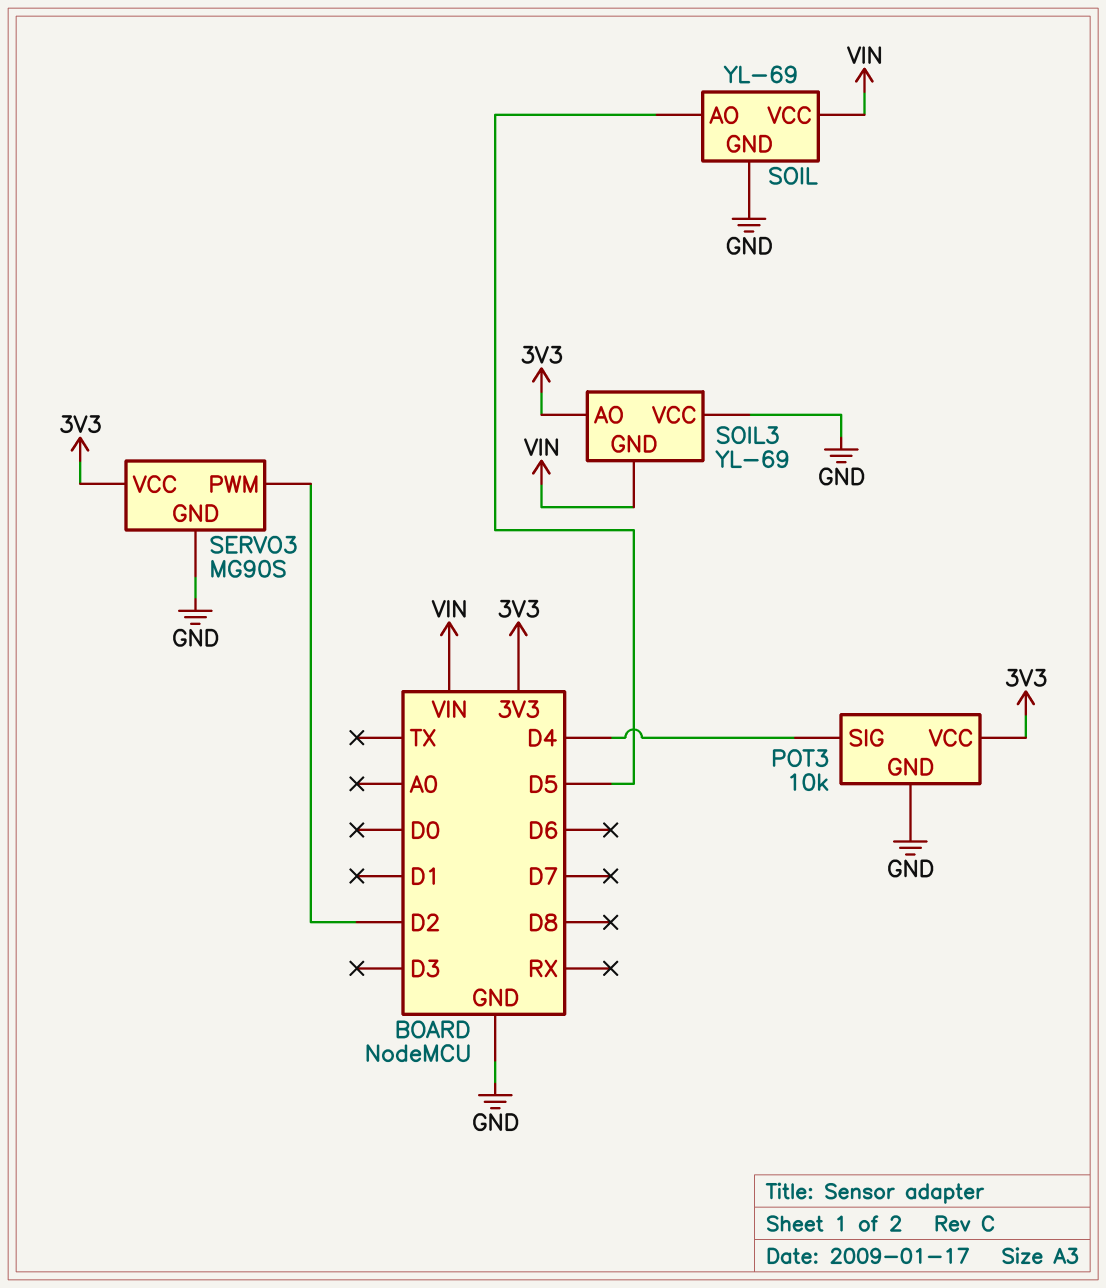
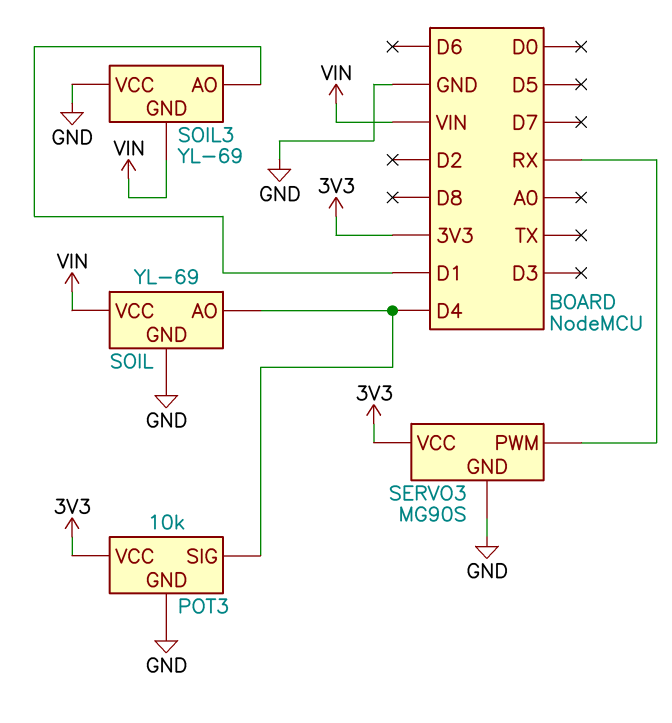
SERVO3 pin PWM: D2 -> RX
SOIL pin AO: D5 -> D4
SOIL3 pin AO: 3V3 -> D1

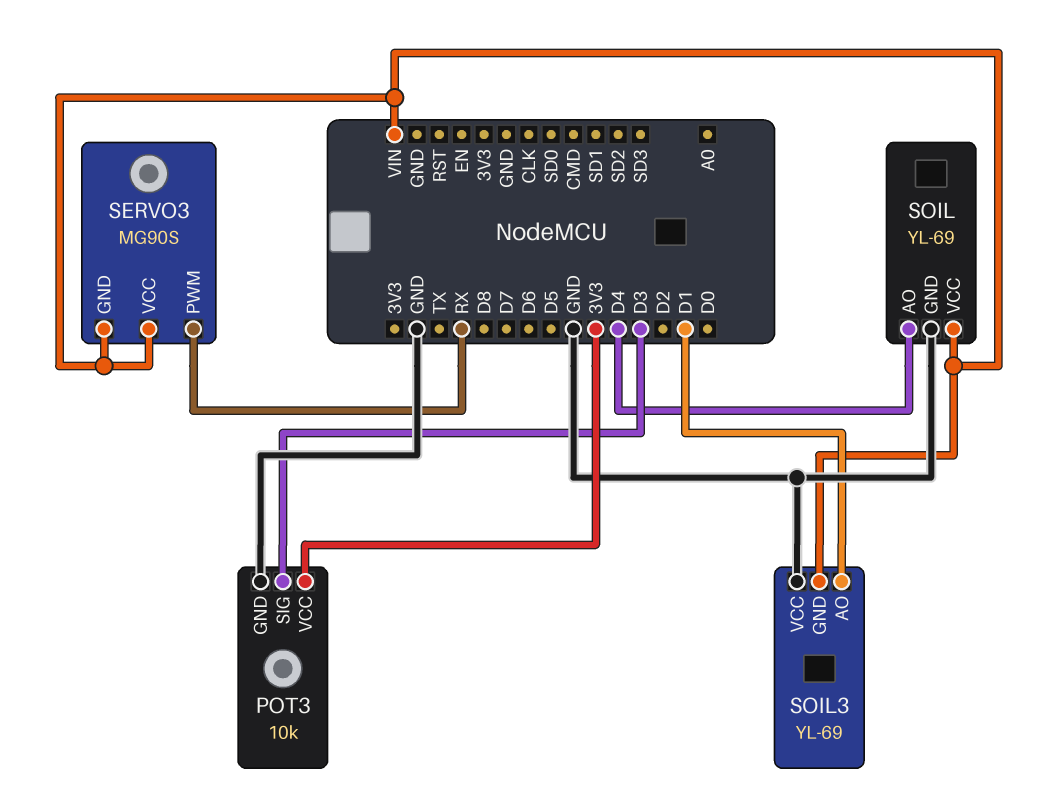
POT3 pin SIG: D4 -> D3
SERVO3 pin GND: GND -> VIN
SERVO3 pin VCC: 3V3 -> VIN

